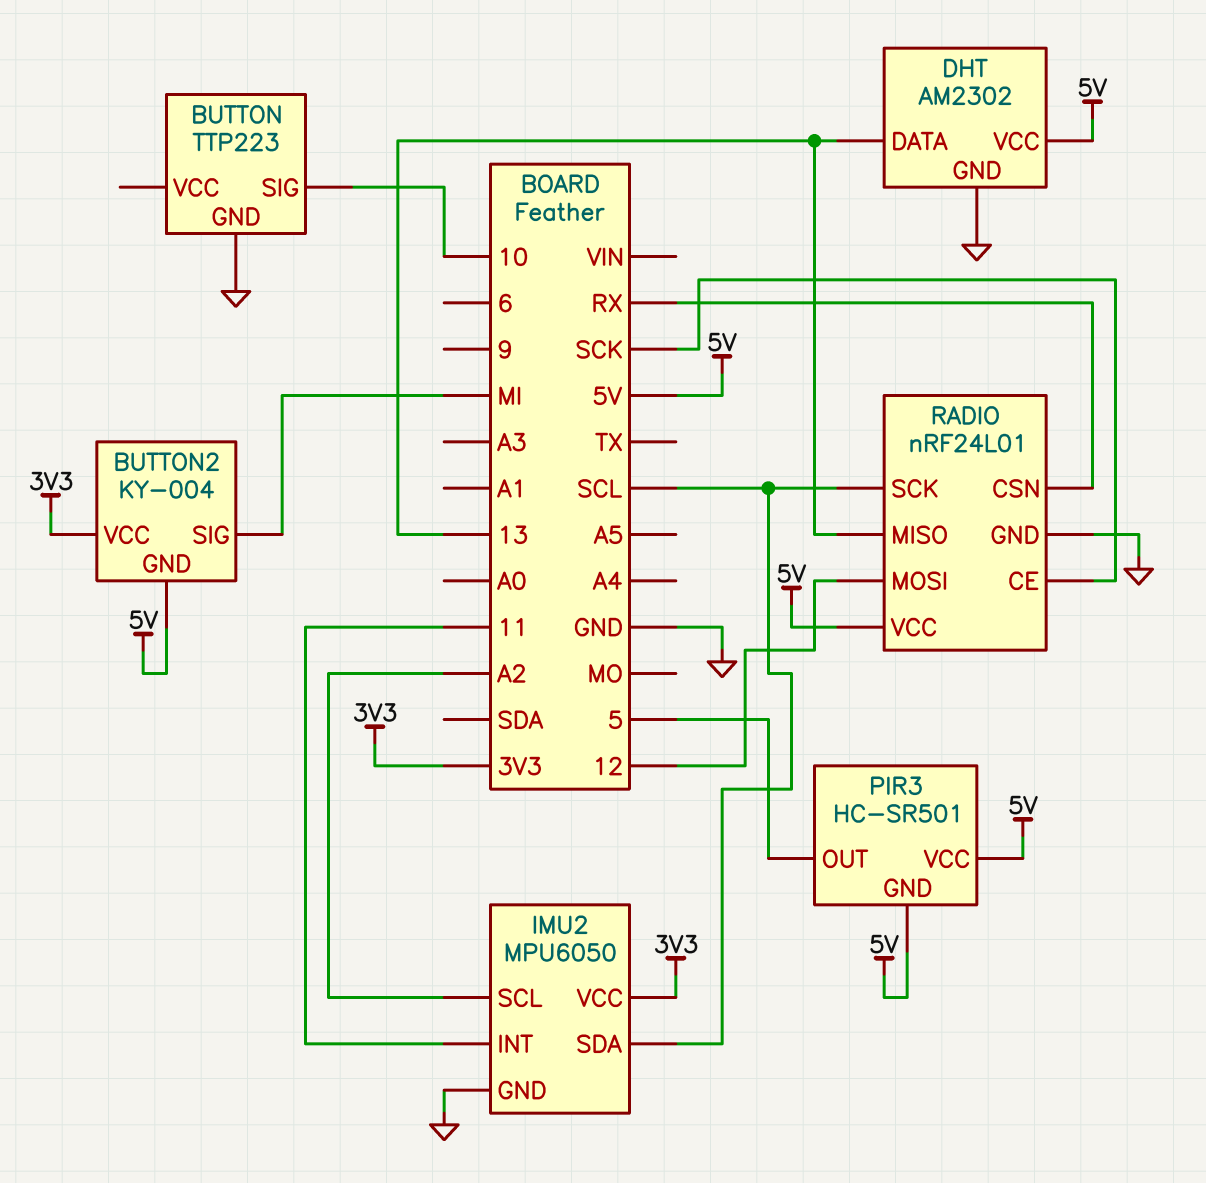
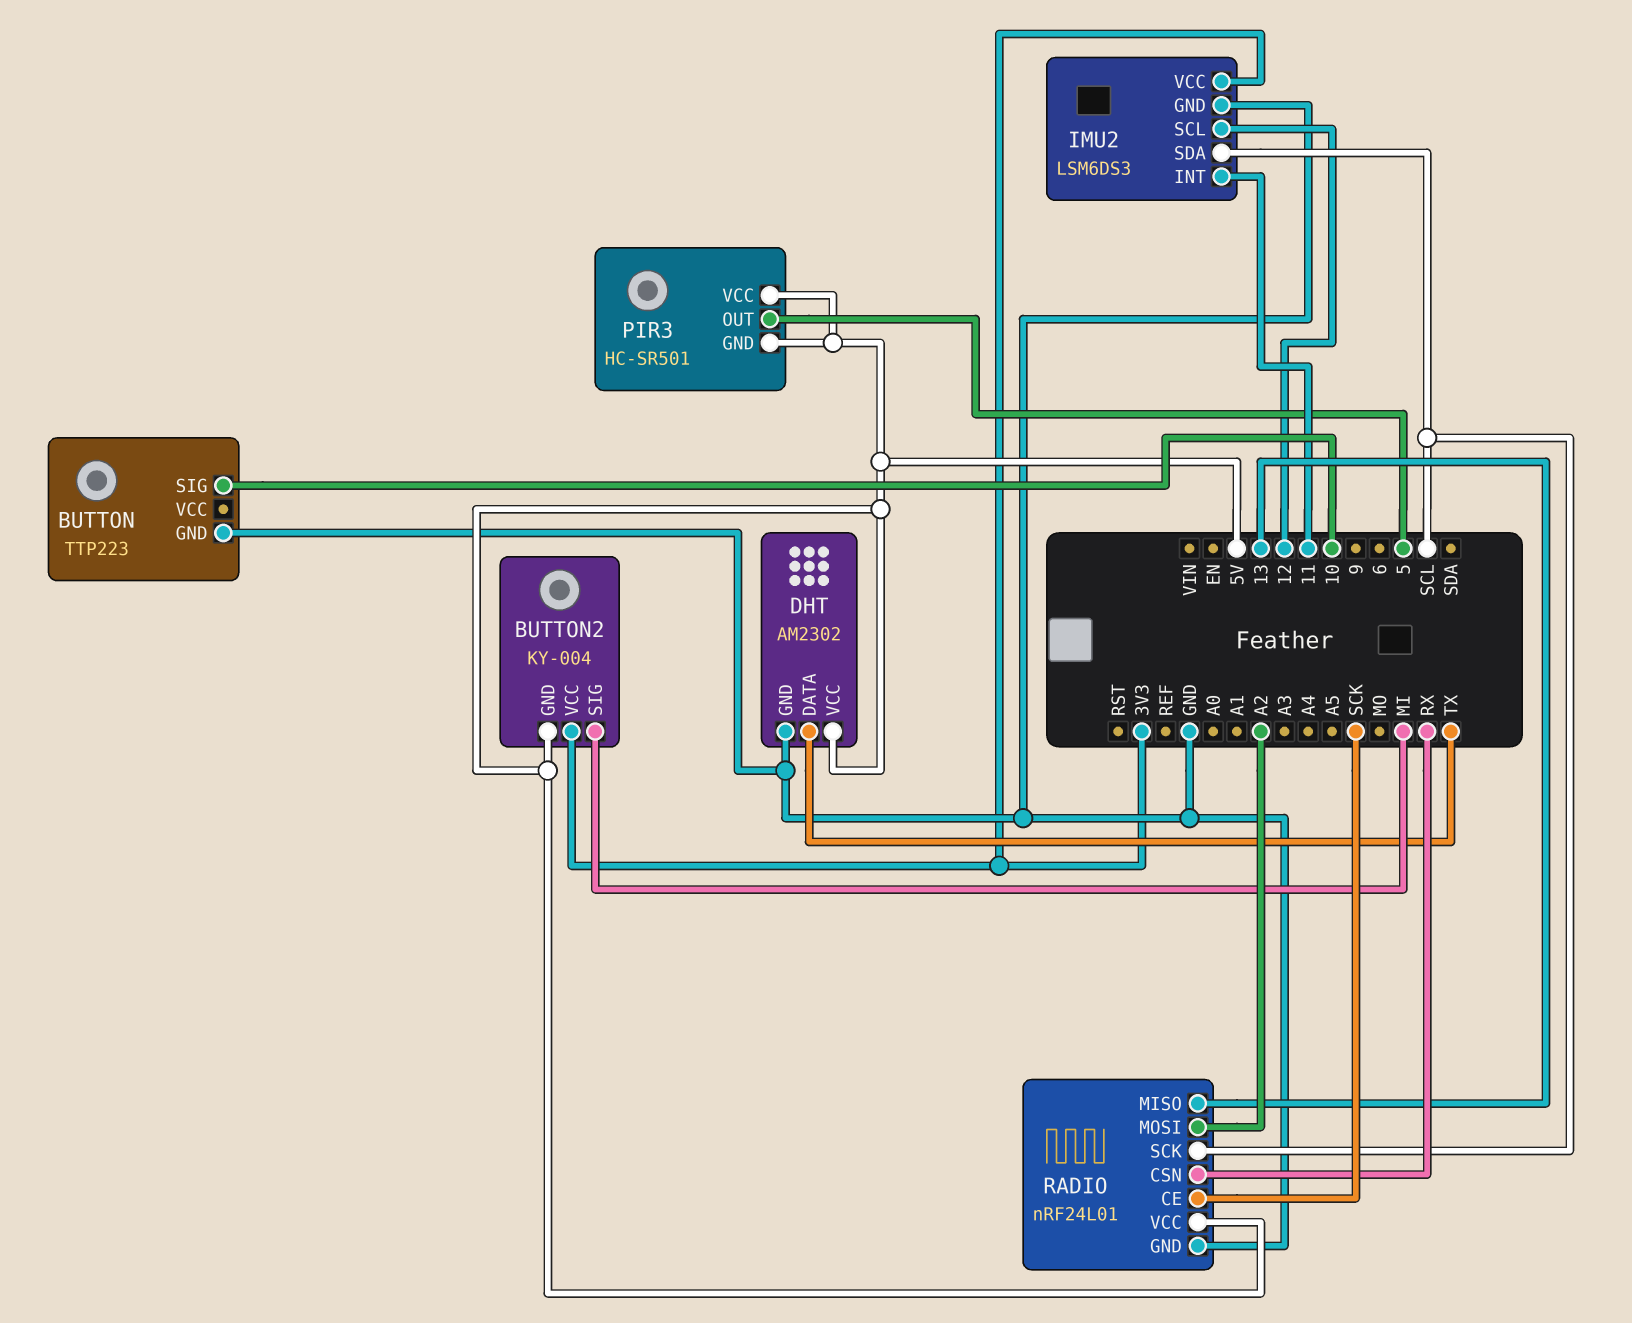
DHT pin DATA: 13 -> TX
IMU2: MPU6050 -> LSM6DS3
IMU2 pin SCL: A2 -> 12
RADIO pin MOSI: 12 -> A2

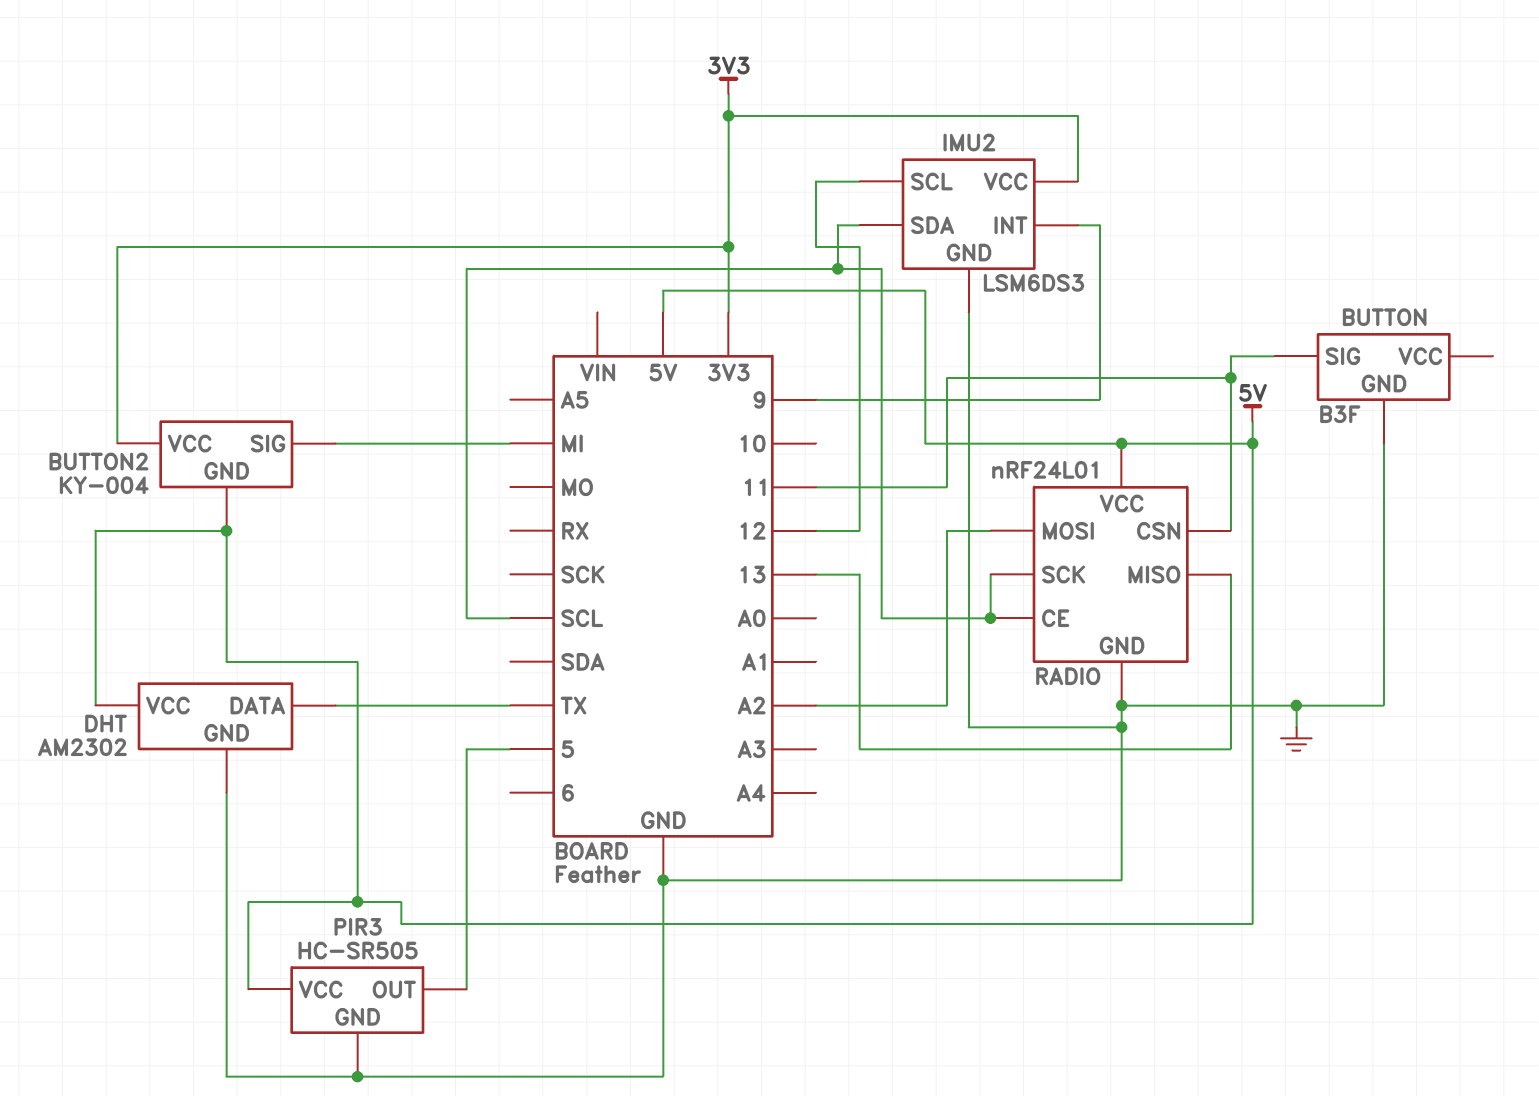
BUTTON: TTP223 -> B3F
BUTTON pin SIG: 10 -> 11
IMU2 pin INT: 11 -> 9
PIR3: HC-SR501 -> HC-SR505
PIR3 pin GND: 5V -> GND
RADIO pin CE: SCK -> SCL
RADIO pin CSN: RX -> 11

